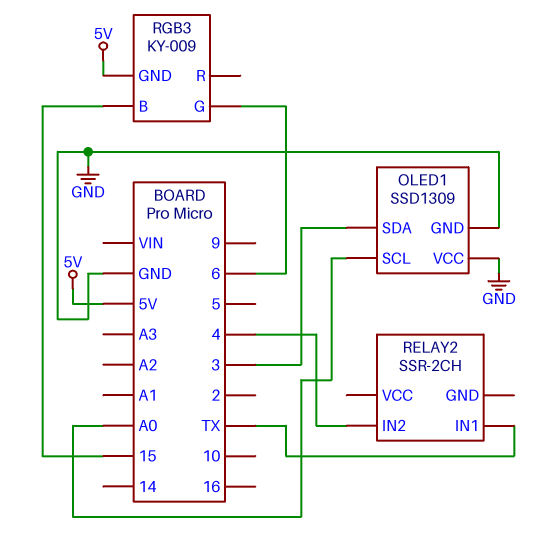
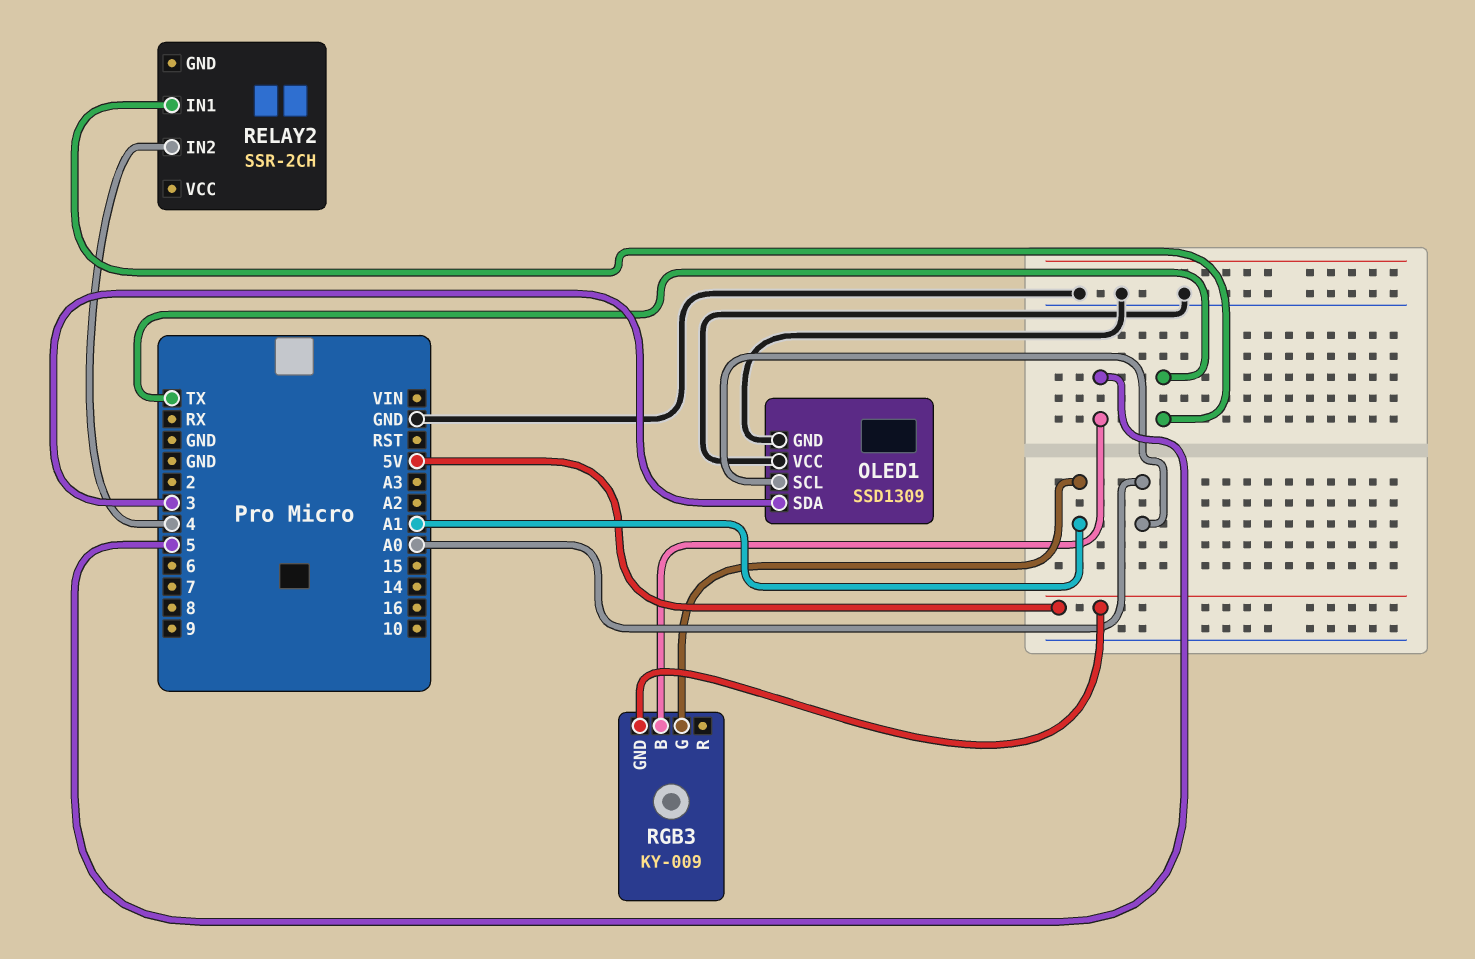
RGB3 pin B: 15 -> 5
RGB3 pin G: 6 -> A1

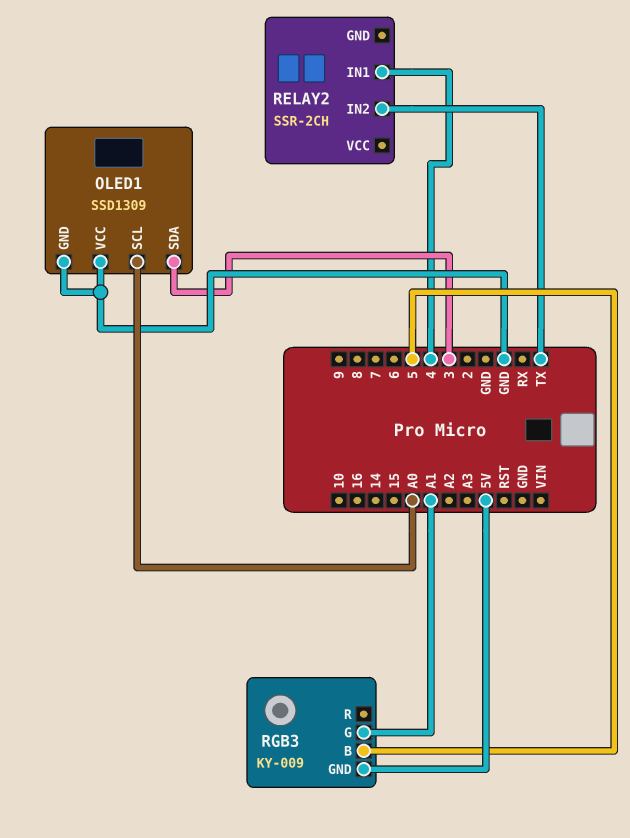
RELAY2 pin IN1: TX -> 4
RELAY2 pin IN2: 4 -> TX

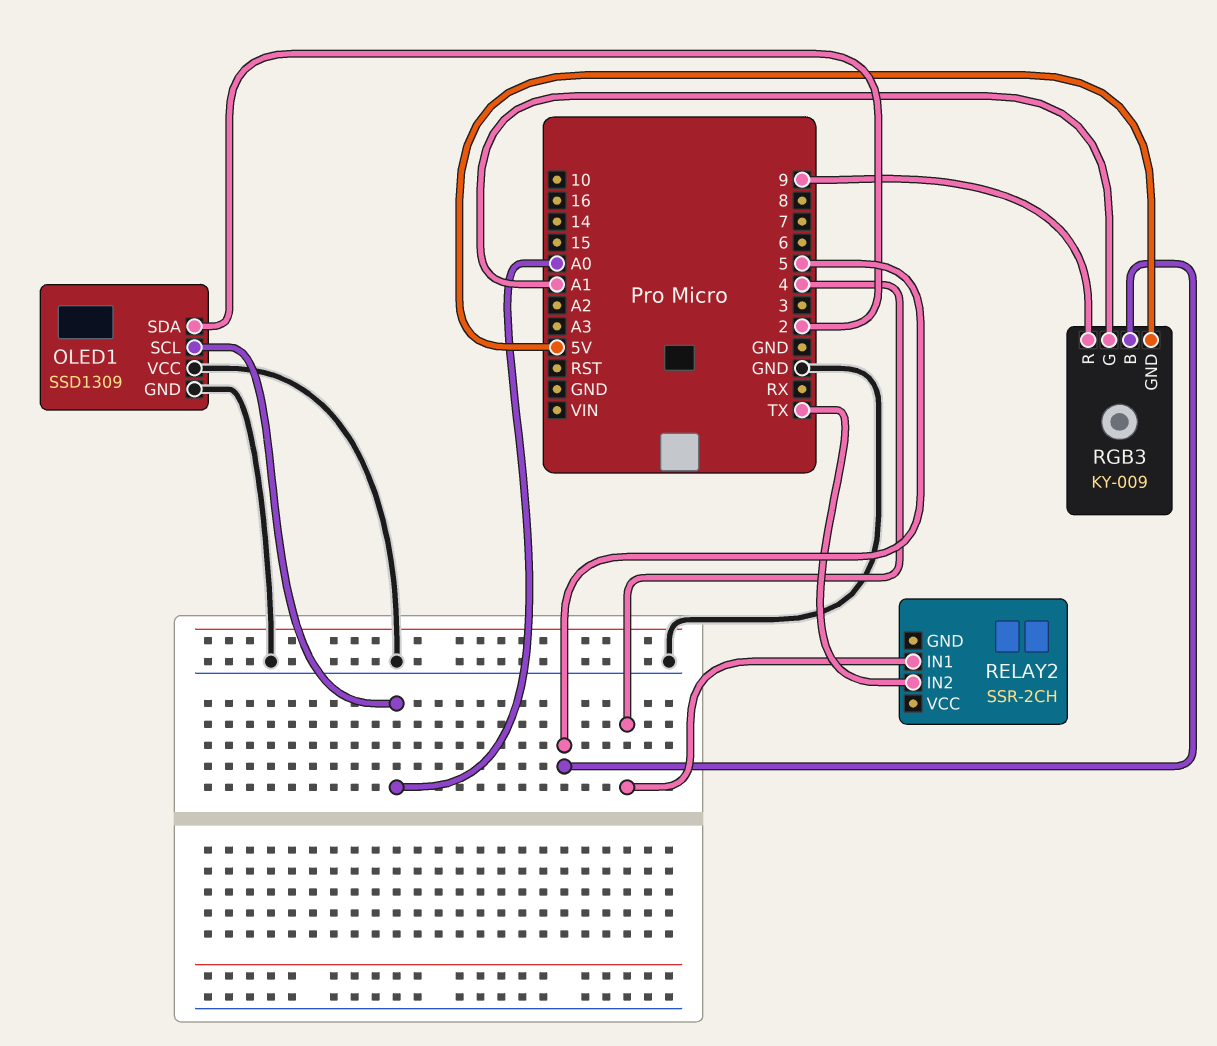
OLED1 pin SDA: 3 -> 2
RGB3 pin R: none -> 9

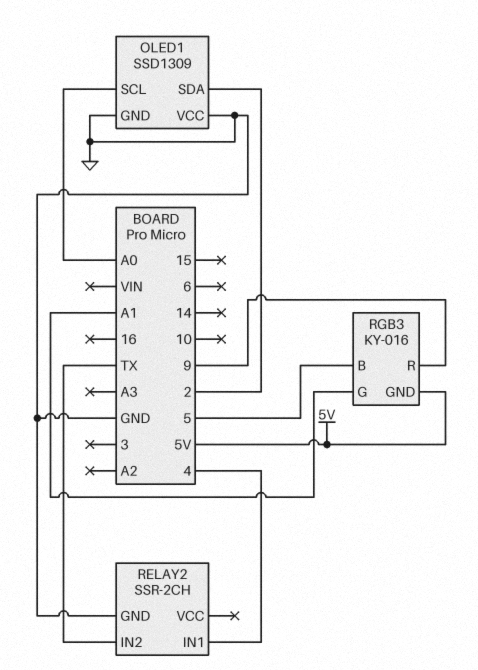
RELAY2 pin GND: none -> GND
RGB3: KY-009 -> KY-016

